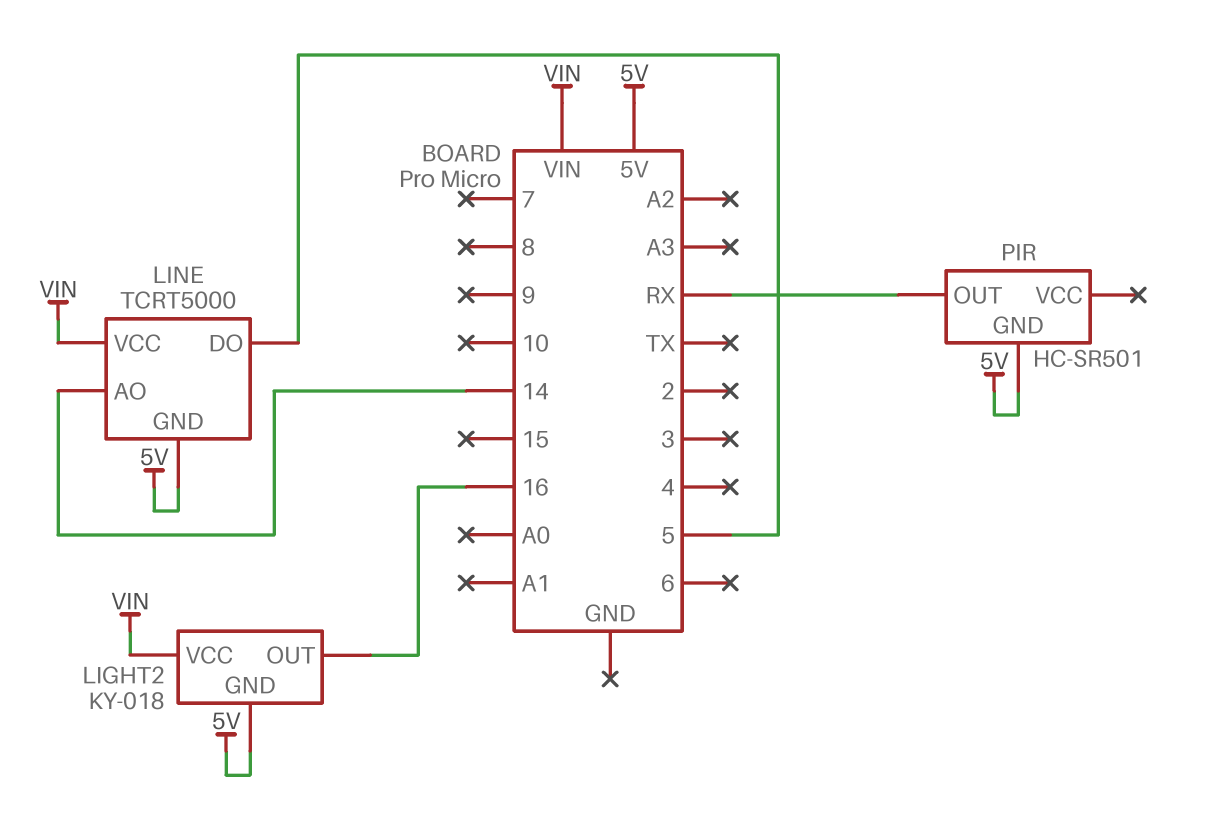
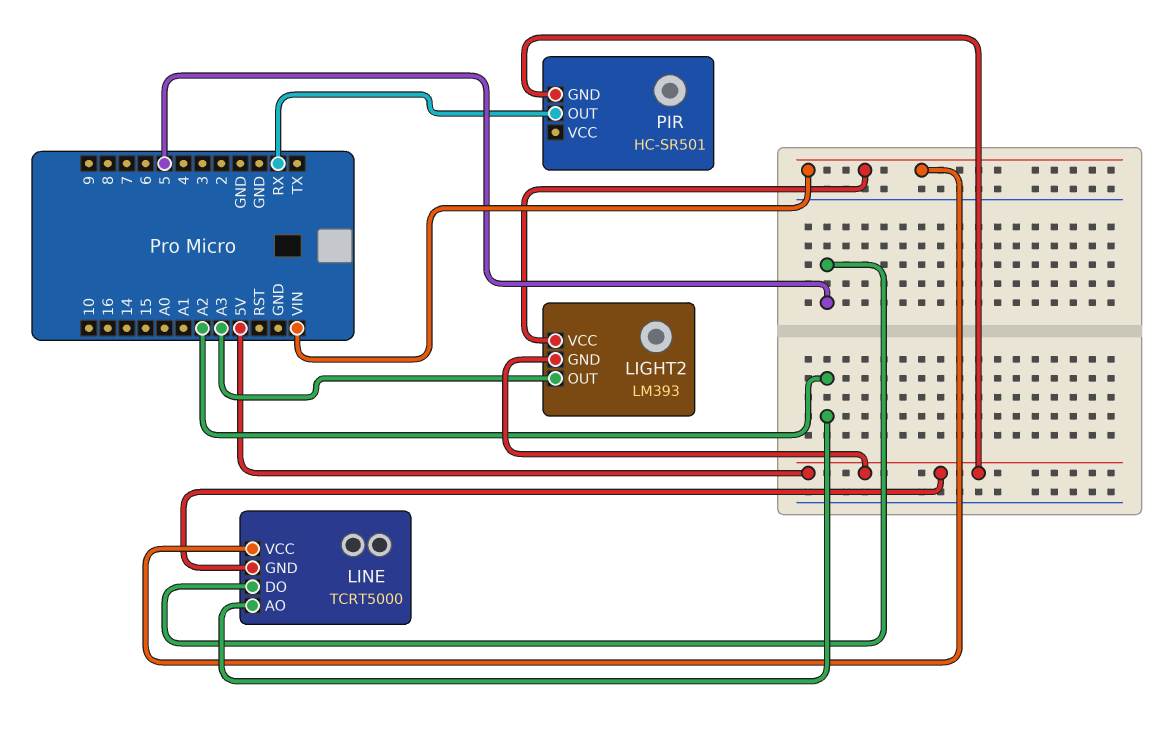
LIGHT2: KY-018 -> LM393
LIGHT2 pin OUT: 16 -> A3
LINE pin AO: 14 -> A2

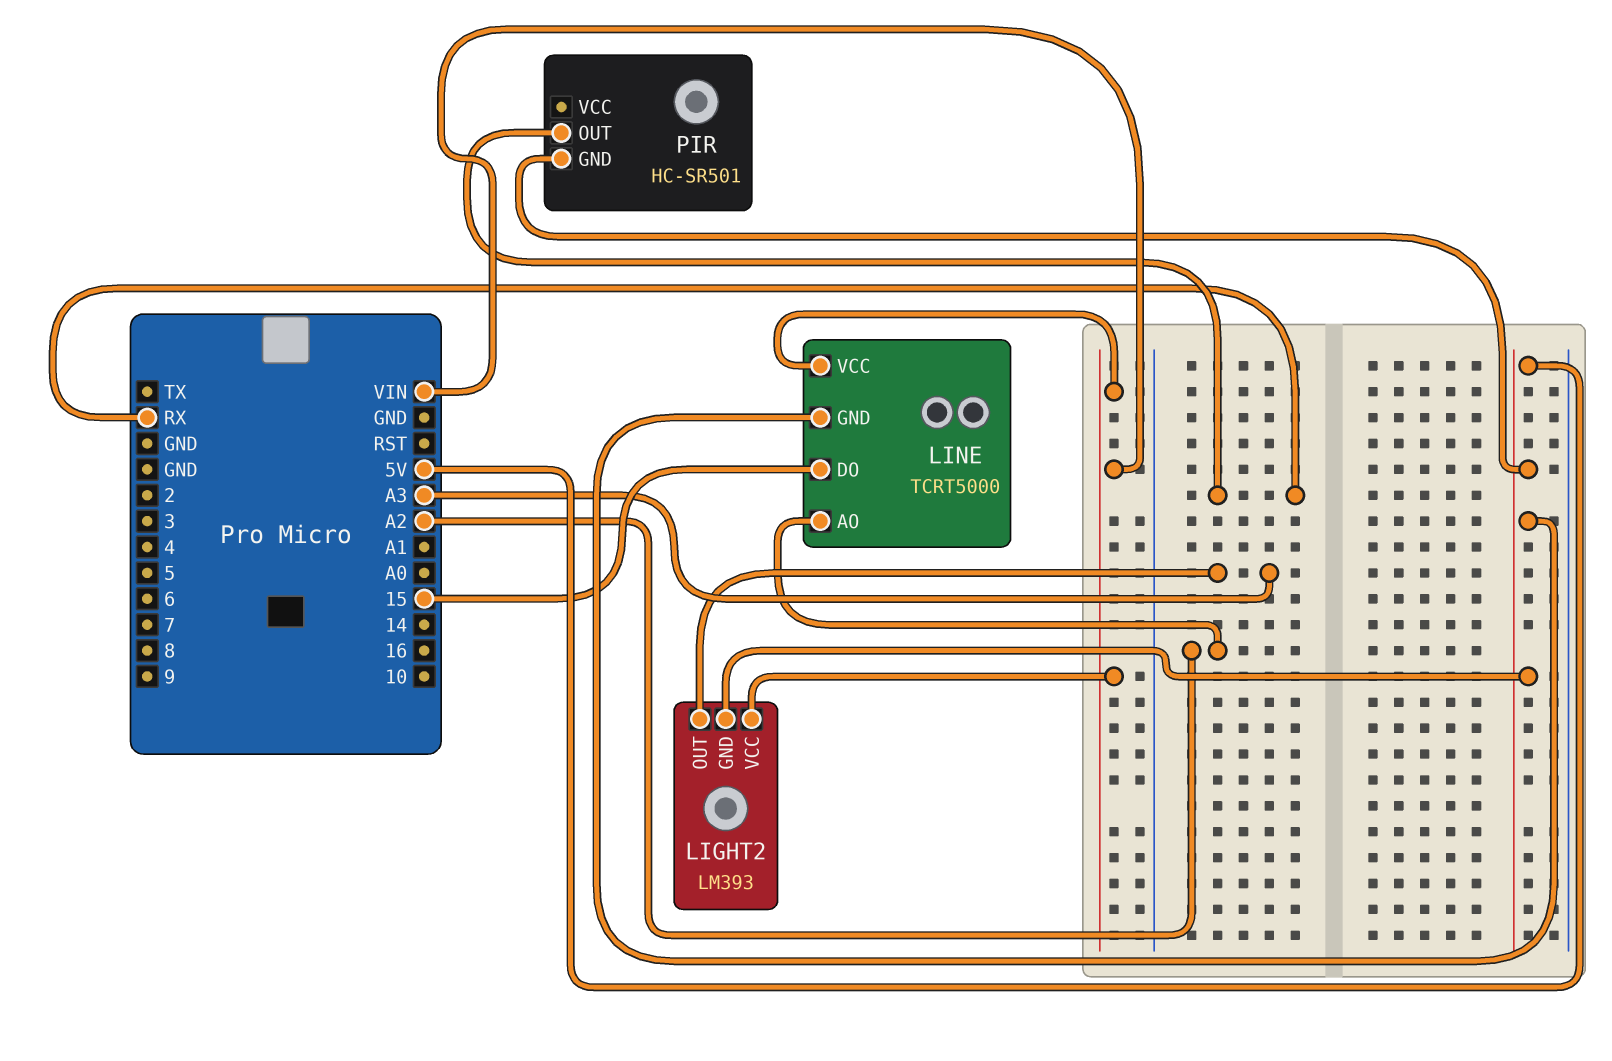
LINE pin DO: 5 -> 15

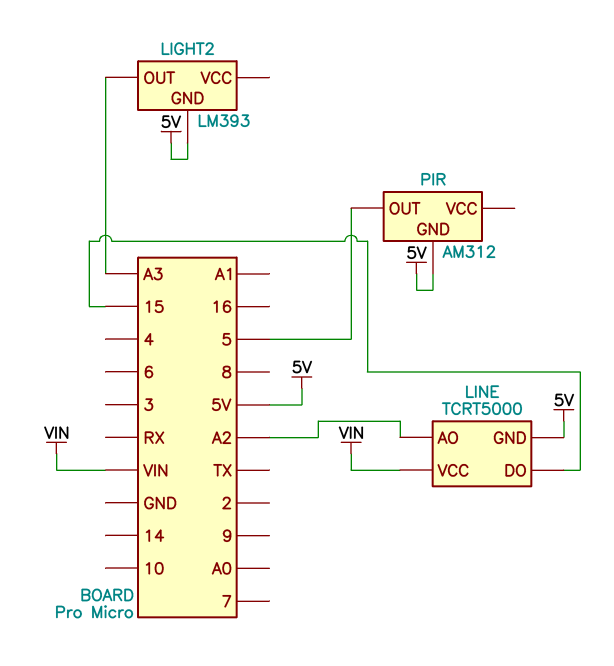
LIGHT2 pin VCC: VIN -> none
PIR: HC-SR501 -> AM312
PIR pin OUT: RX -> 5

